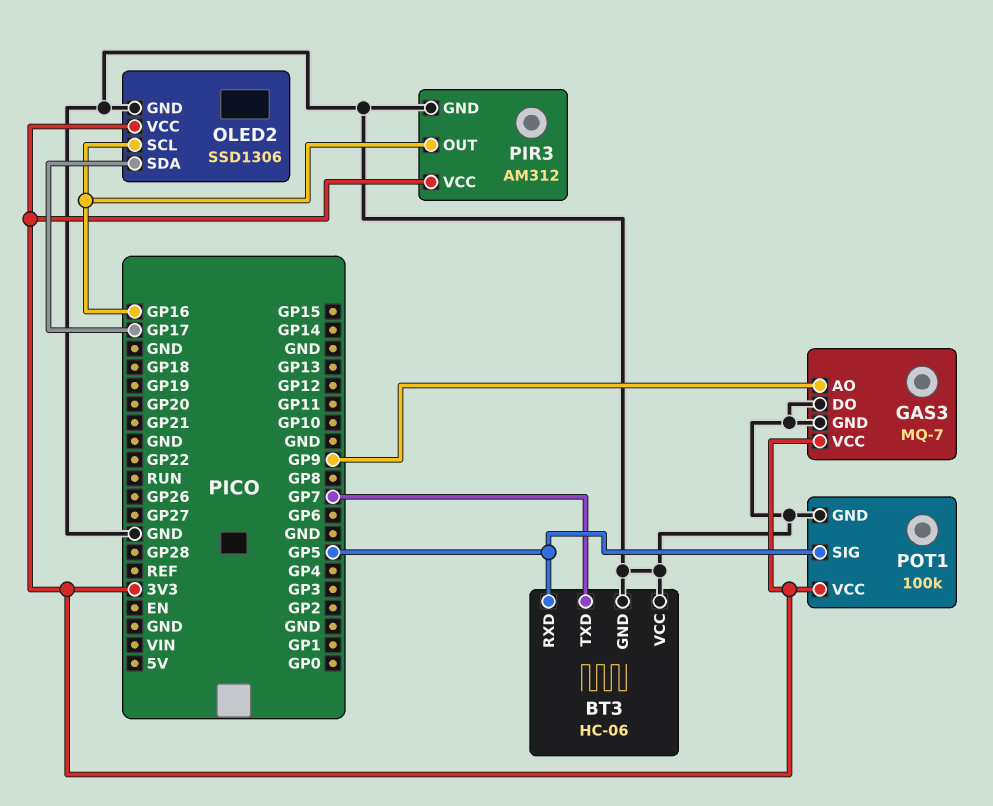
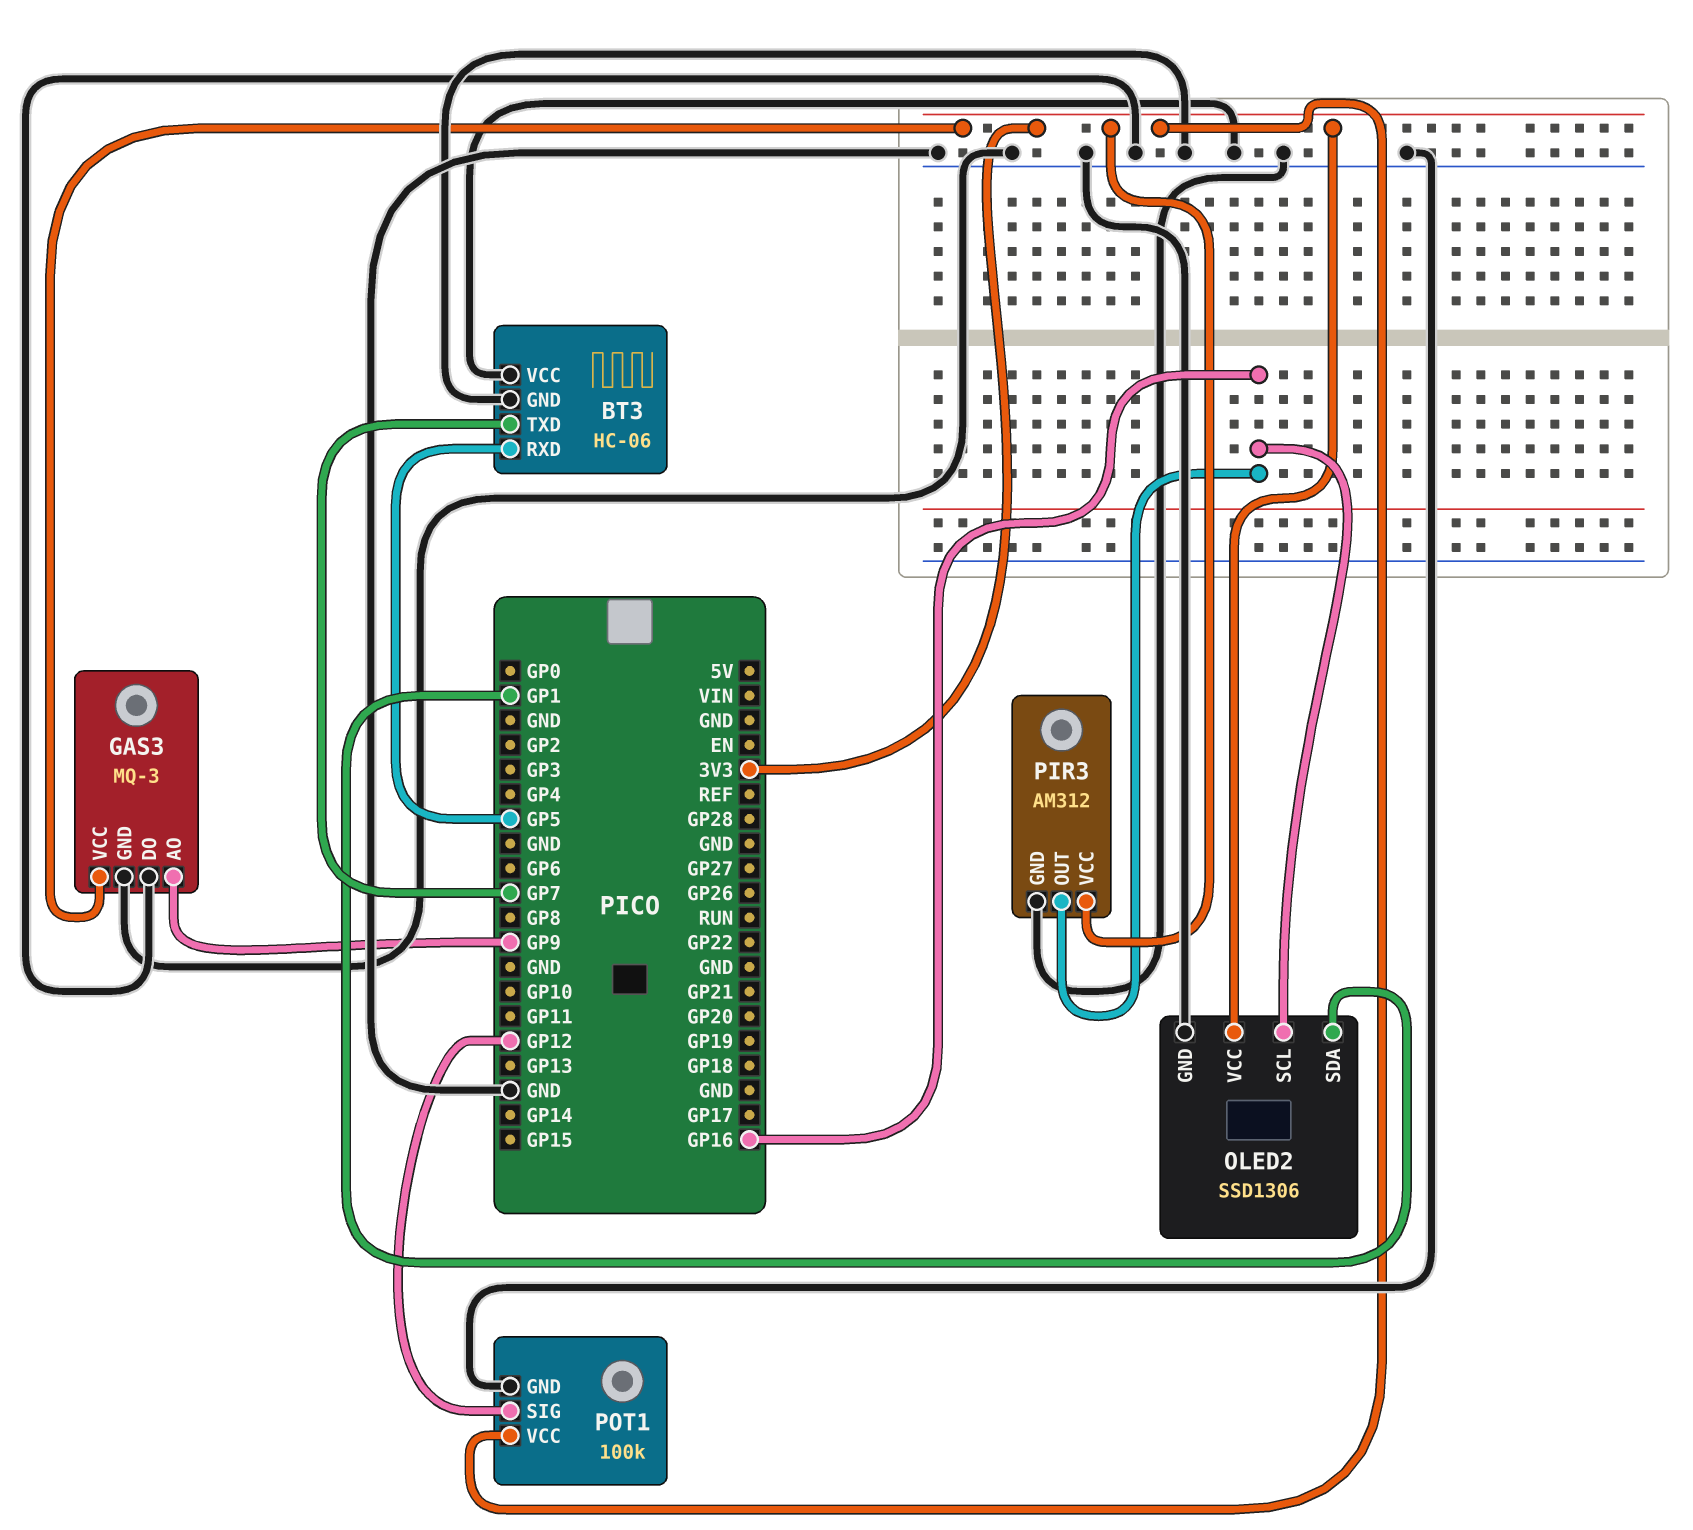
GAS3: MQ-7 -> MQ-3
OLED2 pin SDA: GP17 -> GP1
POT1 pin SIG: GP5 -> GP12

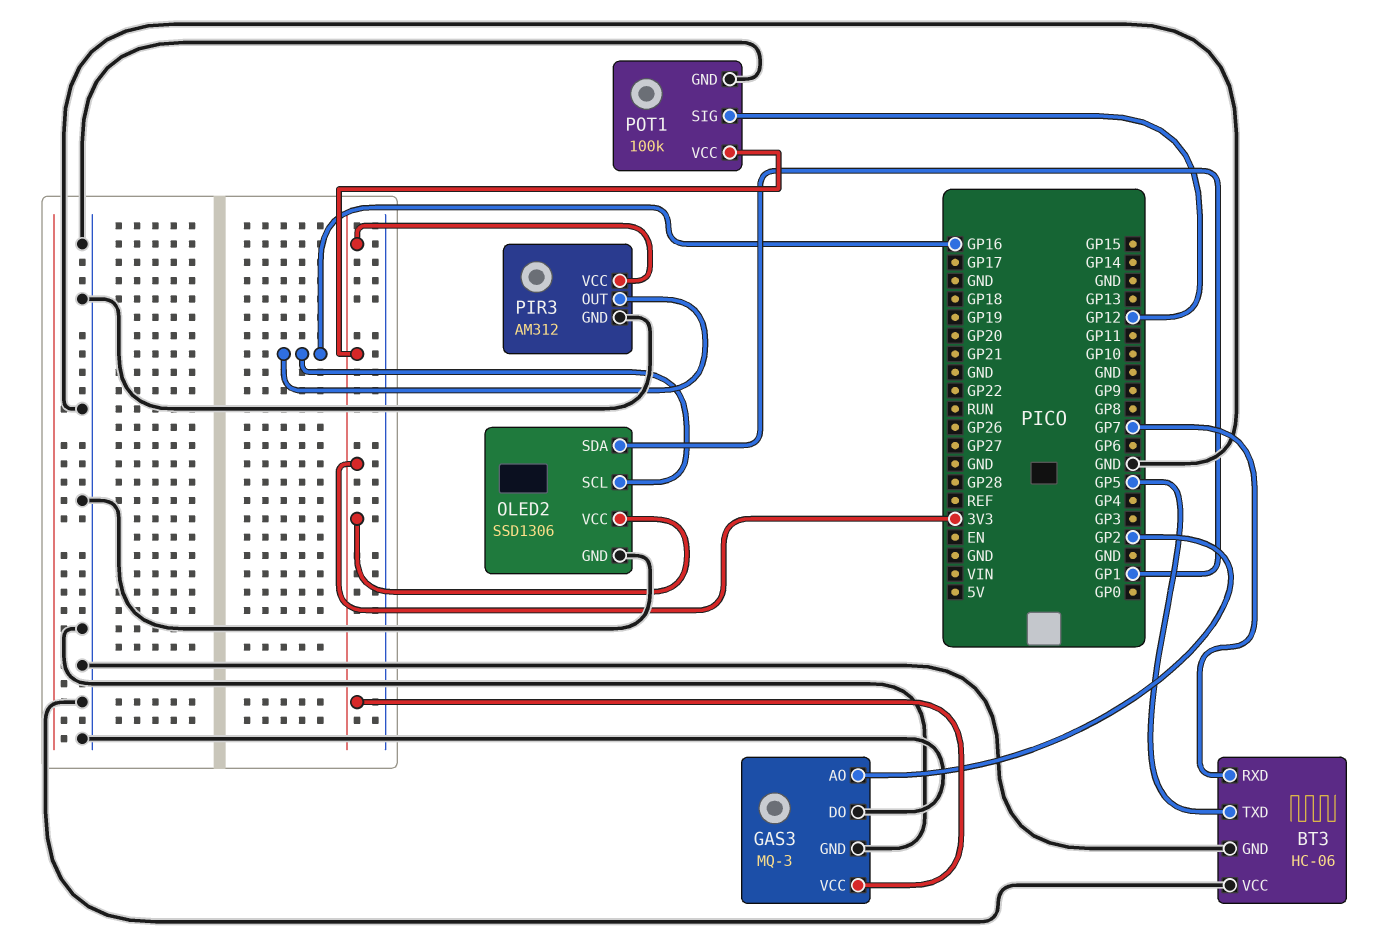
BT3 pin RXD: GP5 -> GP7
BT3 pin TXD: GP7 -> GP5
GAS3 pin AO: GP9 -> GP2

